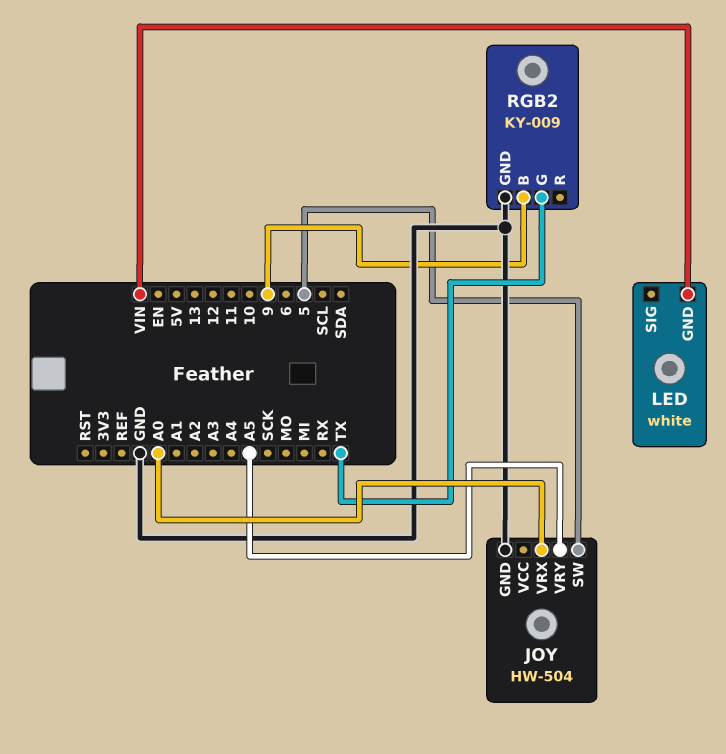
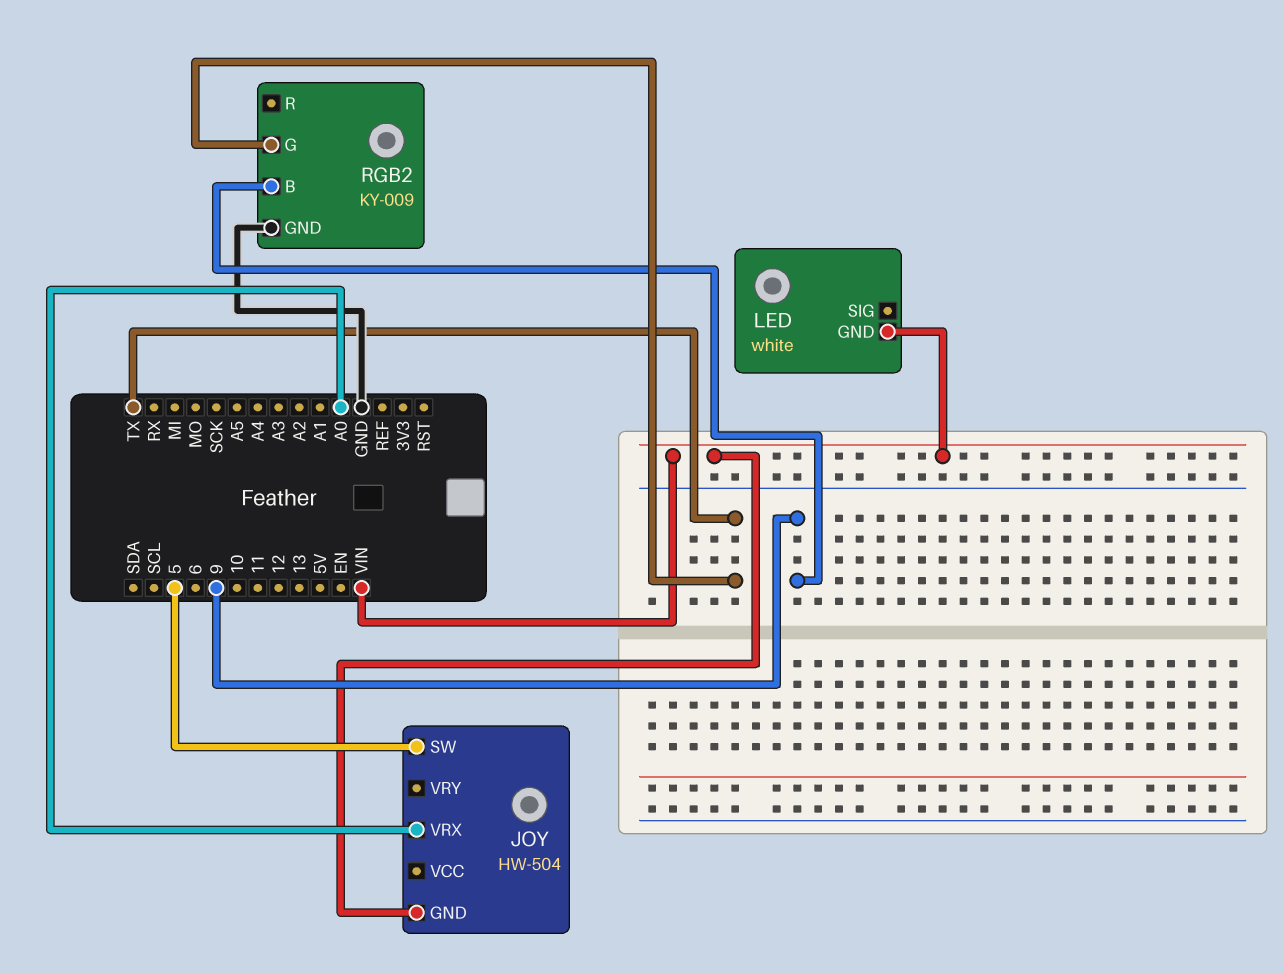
JOY pin GND: GND -> VIN
JOY pin VRY: A5 -> none

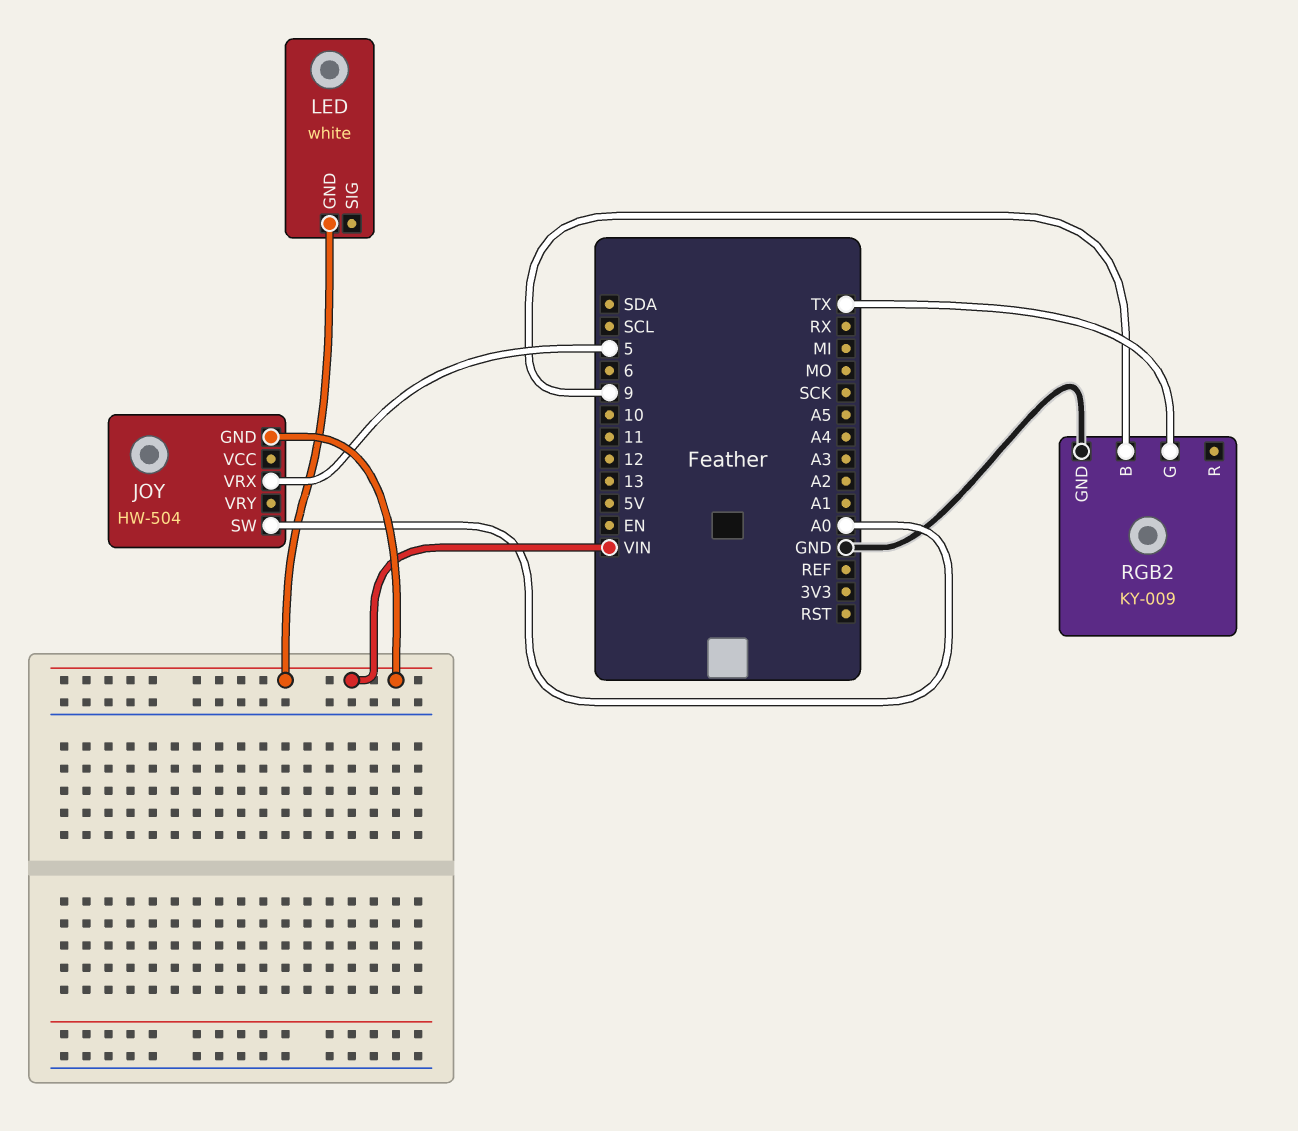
JOY pin SW: 5 -> A0
JOY pin VRX: A0 -> 5

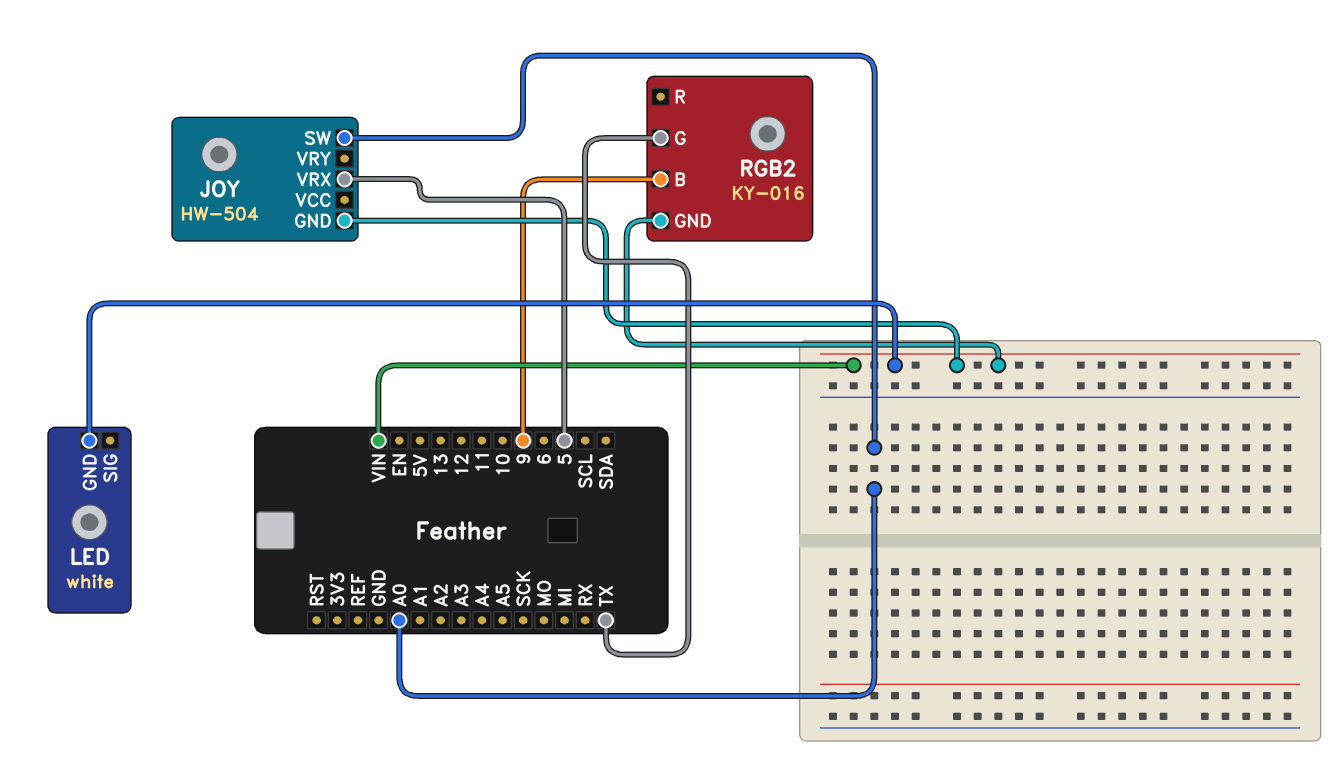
RGB2: KY-009 -> KY-016
RGB2 pin GND: GND -> VIN

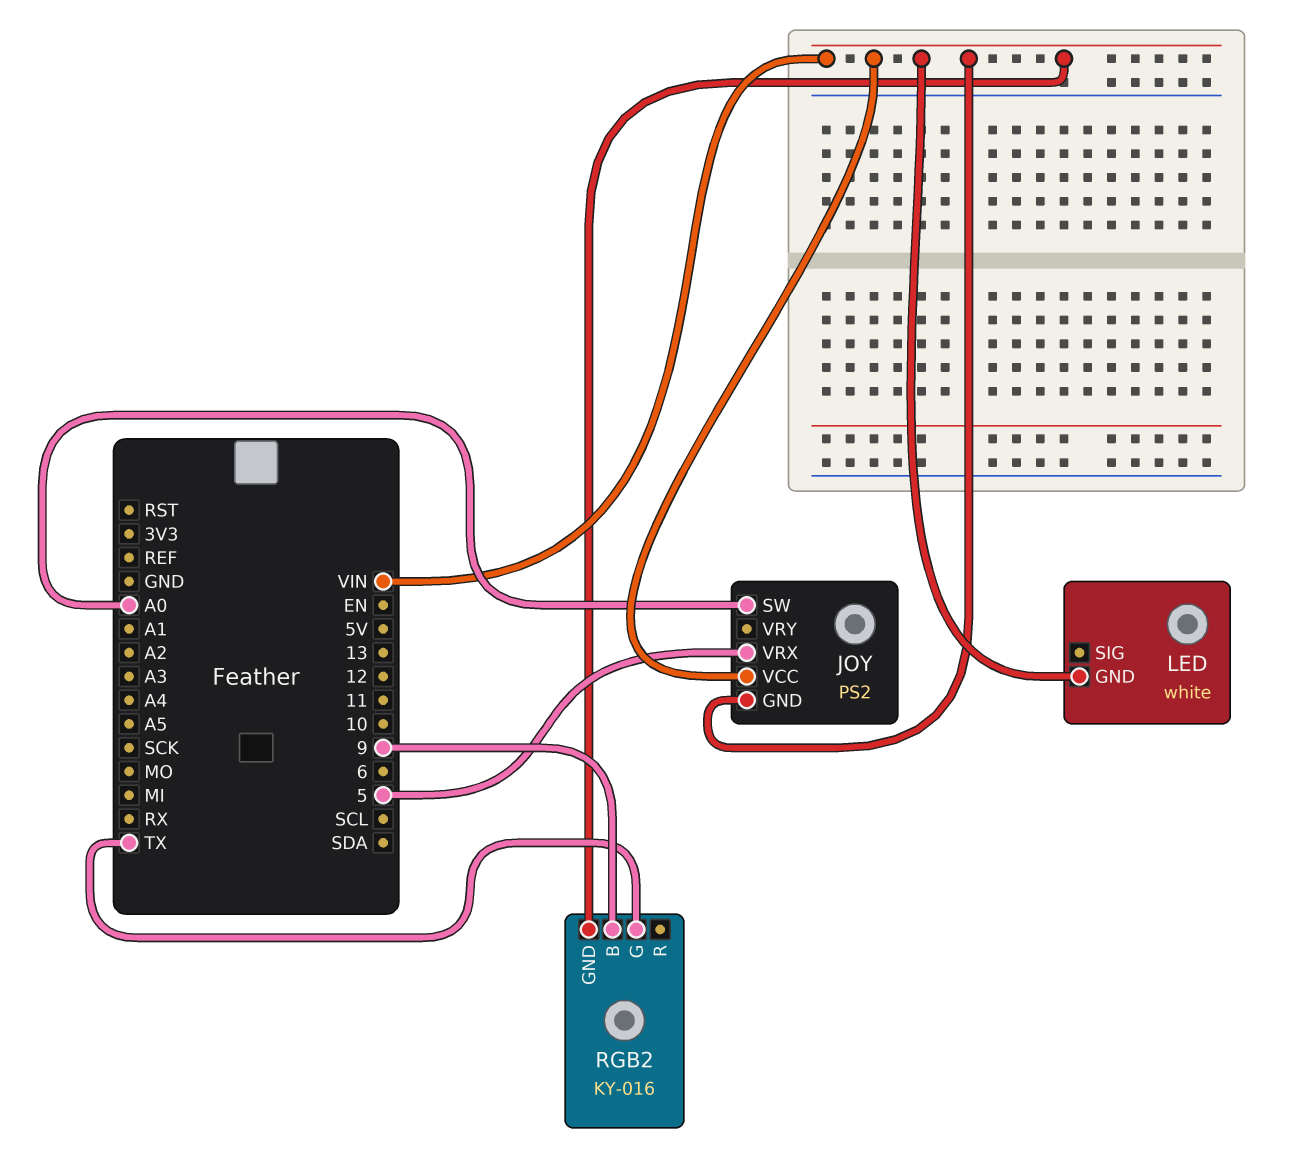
JOY: HW-504 -> PS2
JOY pin VCC: none -> VIN

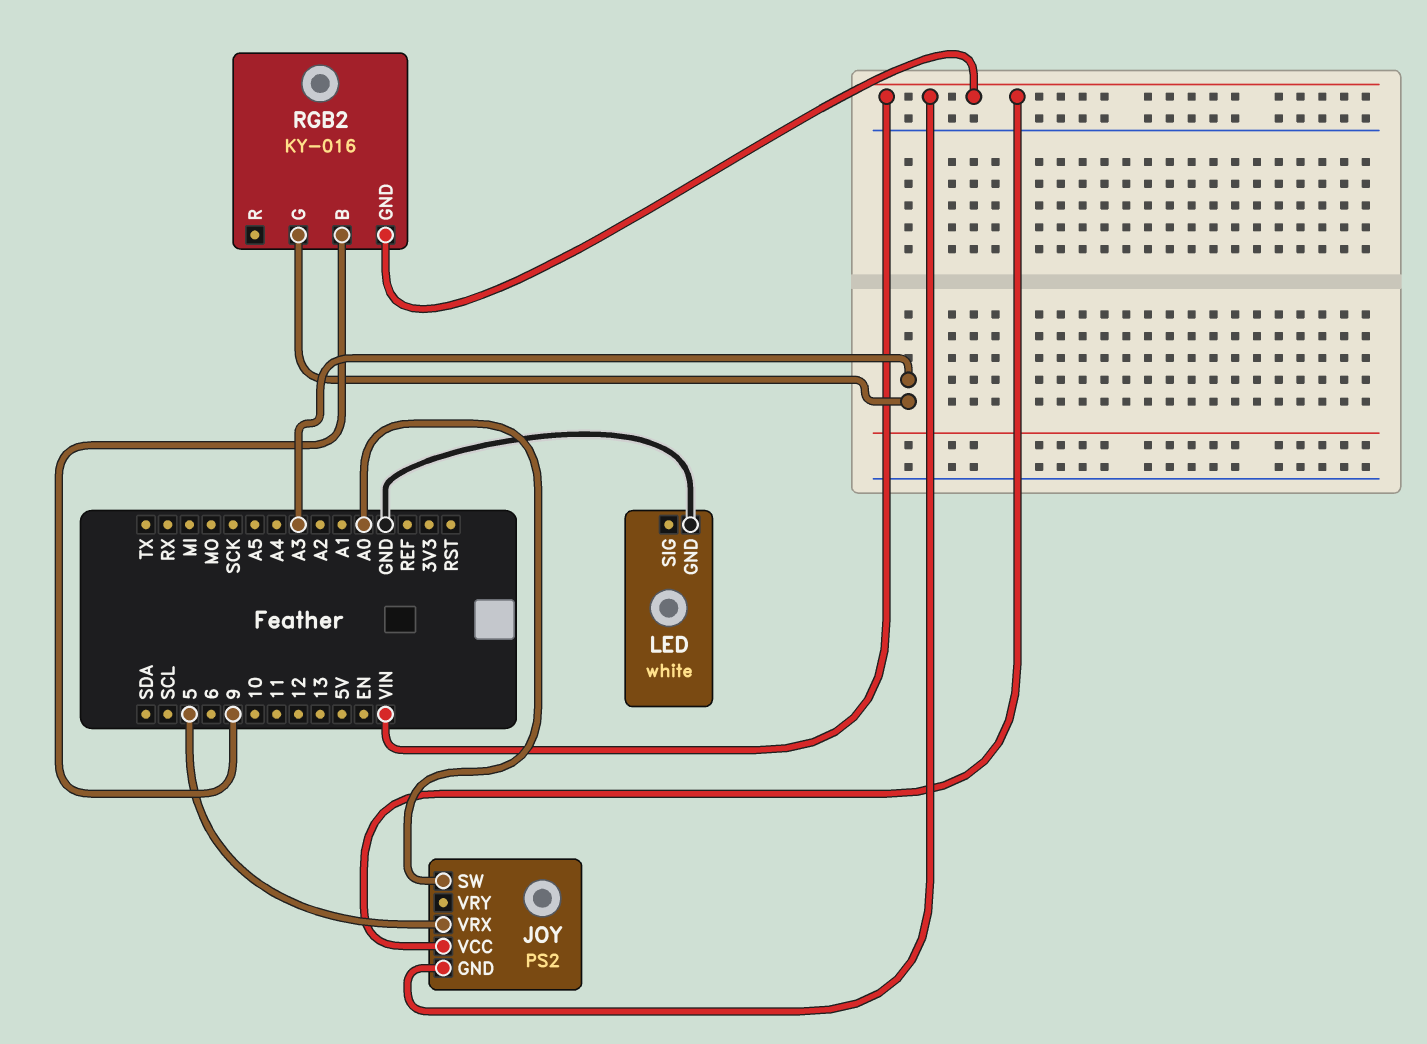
LED pin GND: VIN -> GND
RGB2 pin G: TX -> A3

